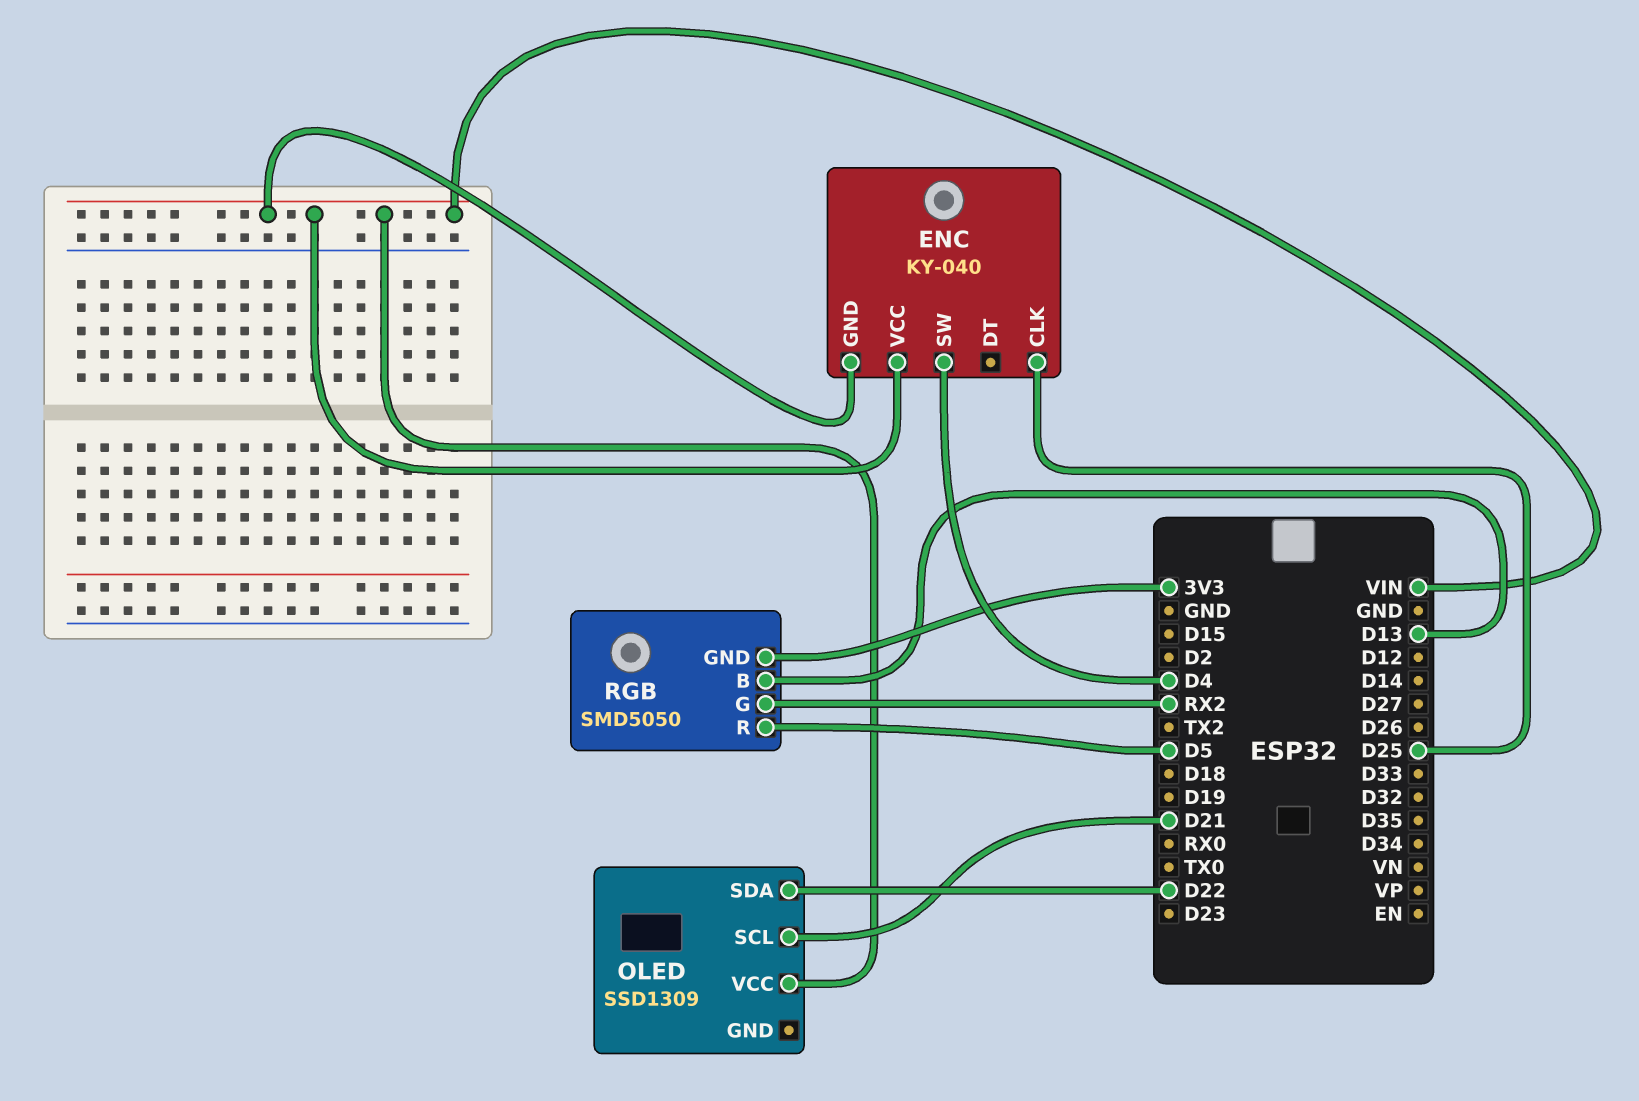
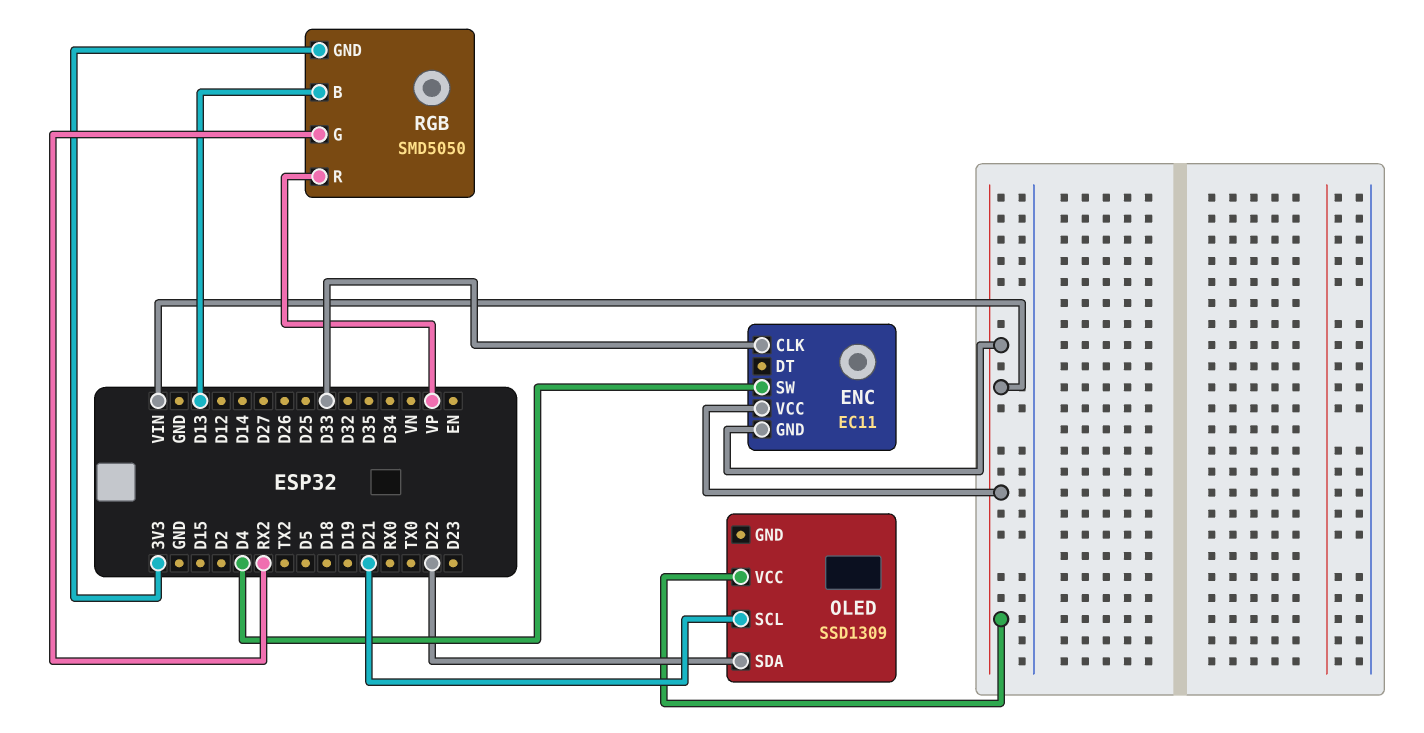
ENC: KY-040 -> EC11
ENC pin CLK: D25 -> D33
RGB pin R: D5 -> VP

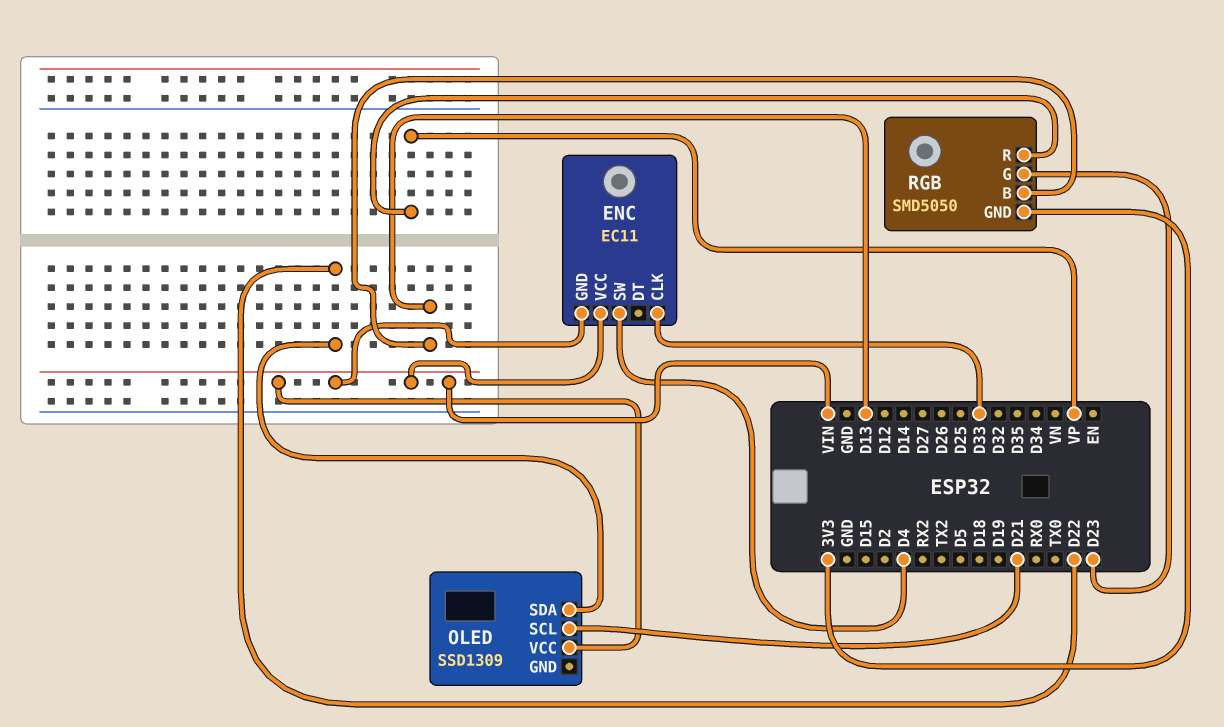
RGB pin G: RX2 -> D23

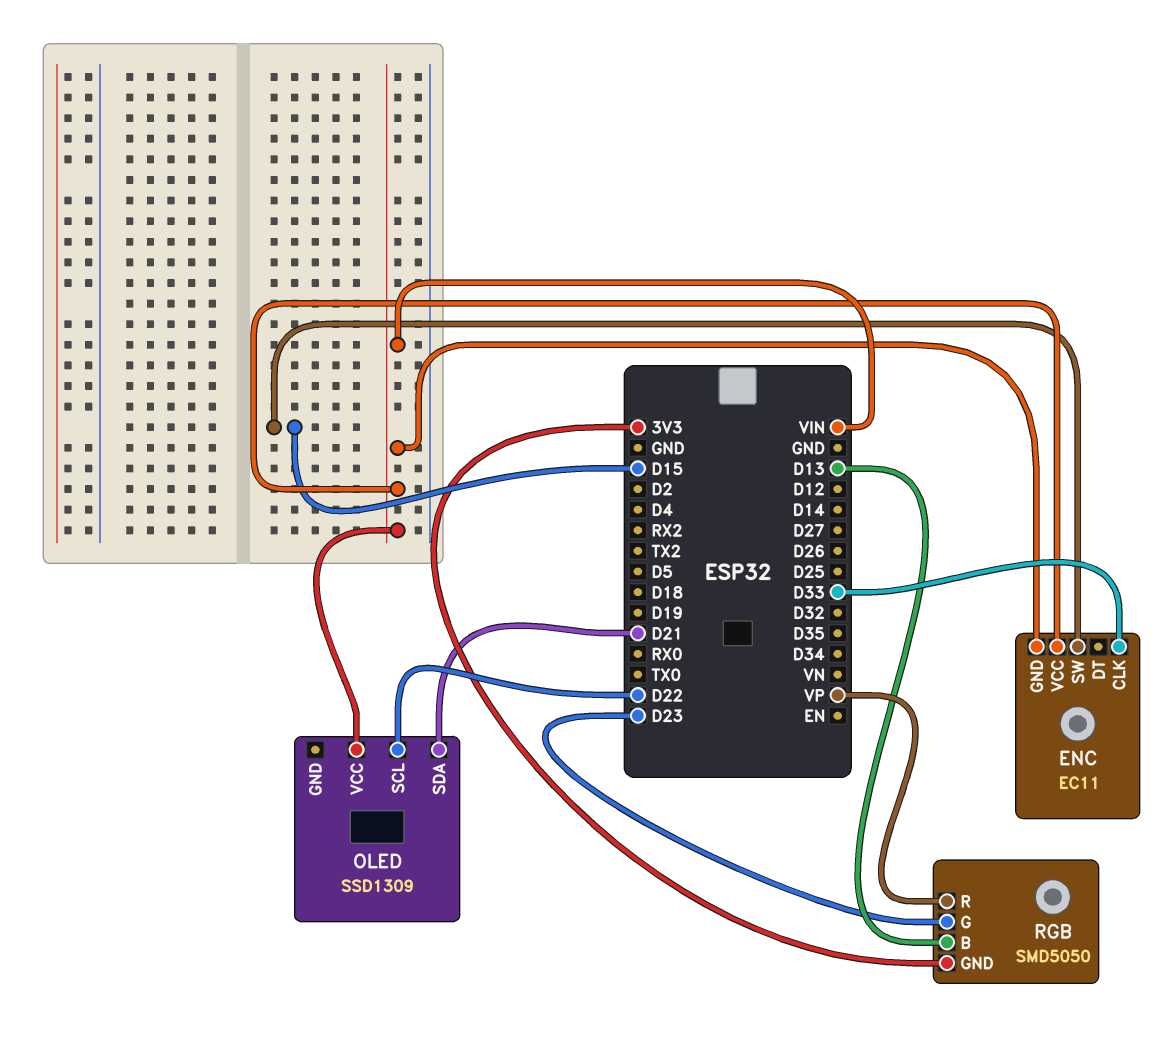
ENC pin SW: D4 -> D15
OLED pin SCL: D21 -> D22
OLED pin SDA: D22 -> D21

